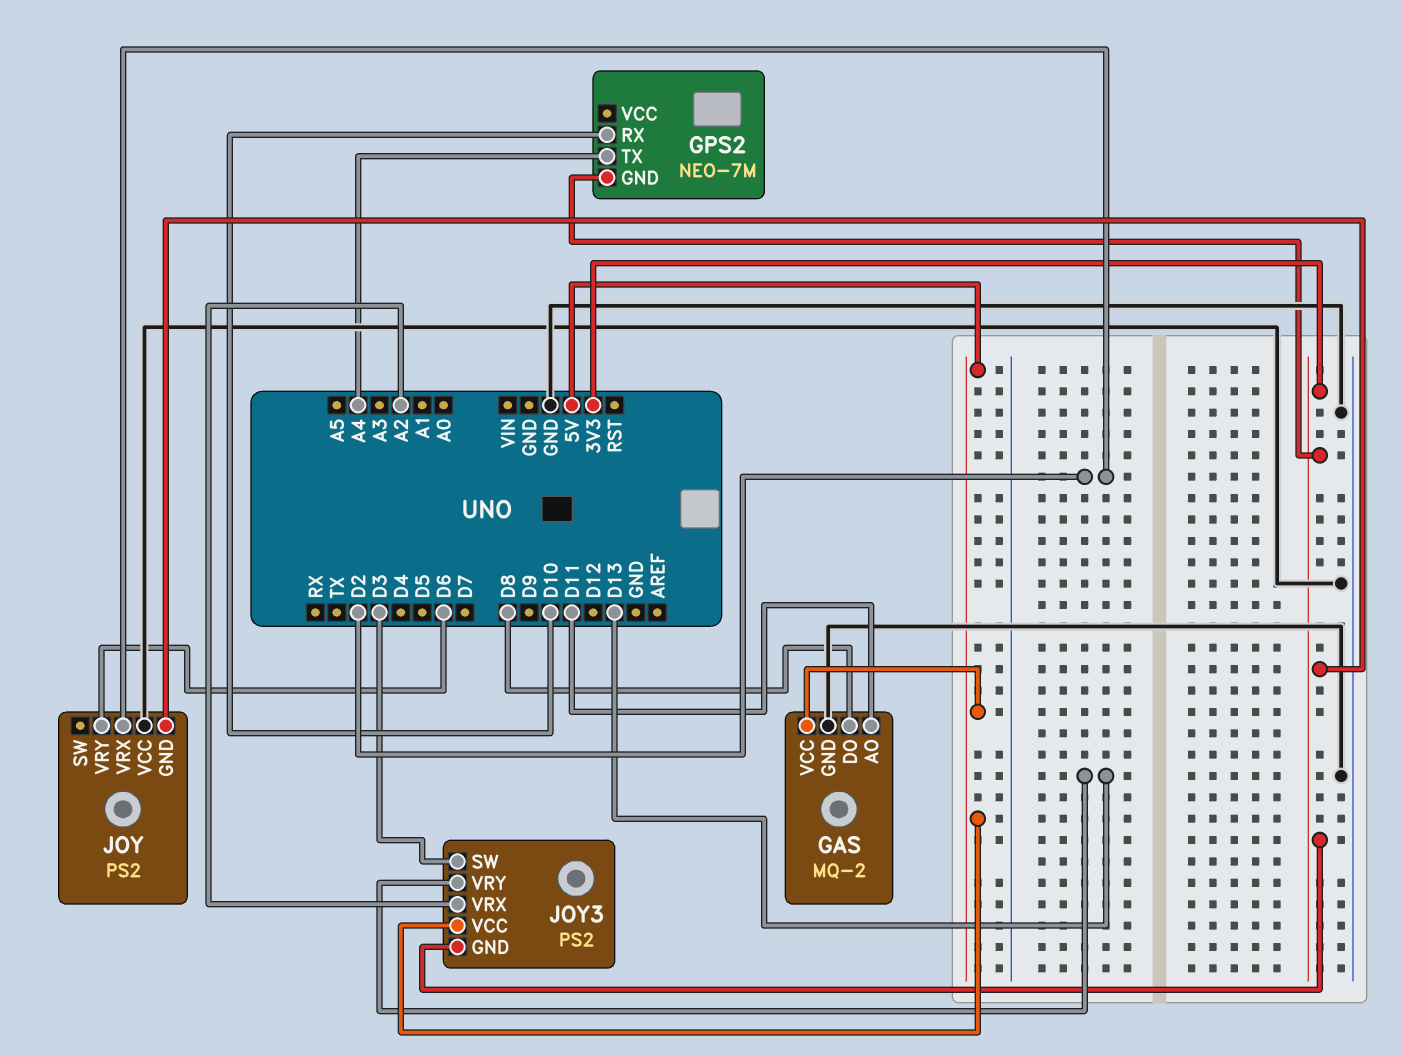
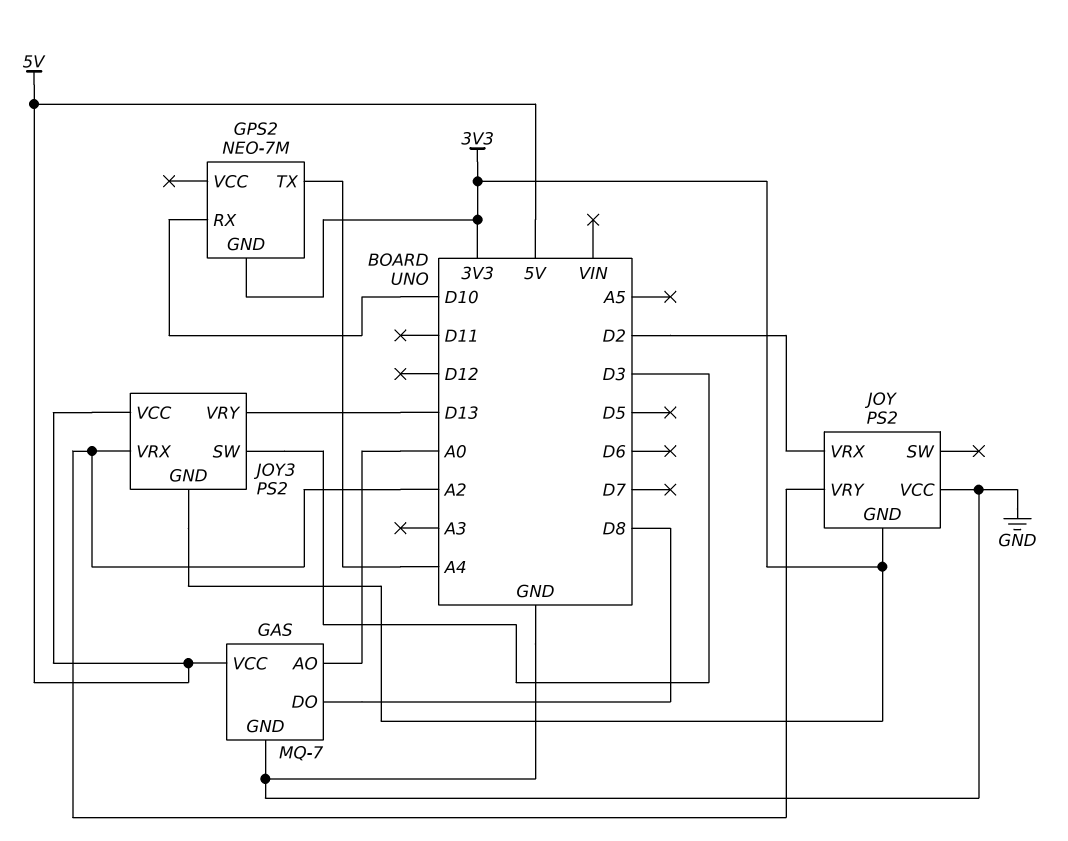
GAS: MQ-2 -> MQ-7
GAS pin AO: D11 -> A0
JOY pin VRY: D6 -> A2

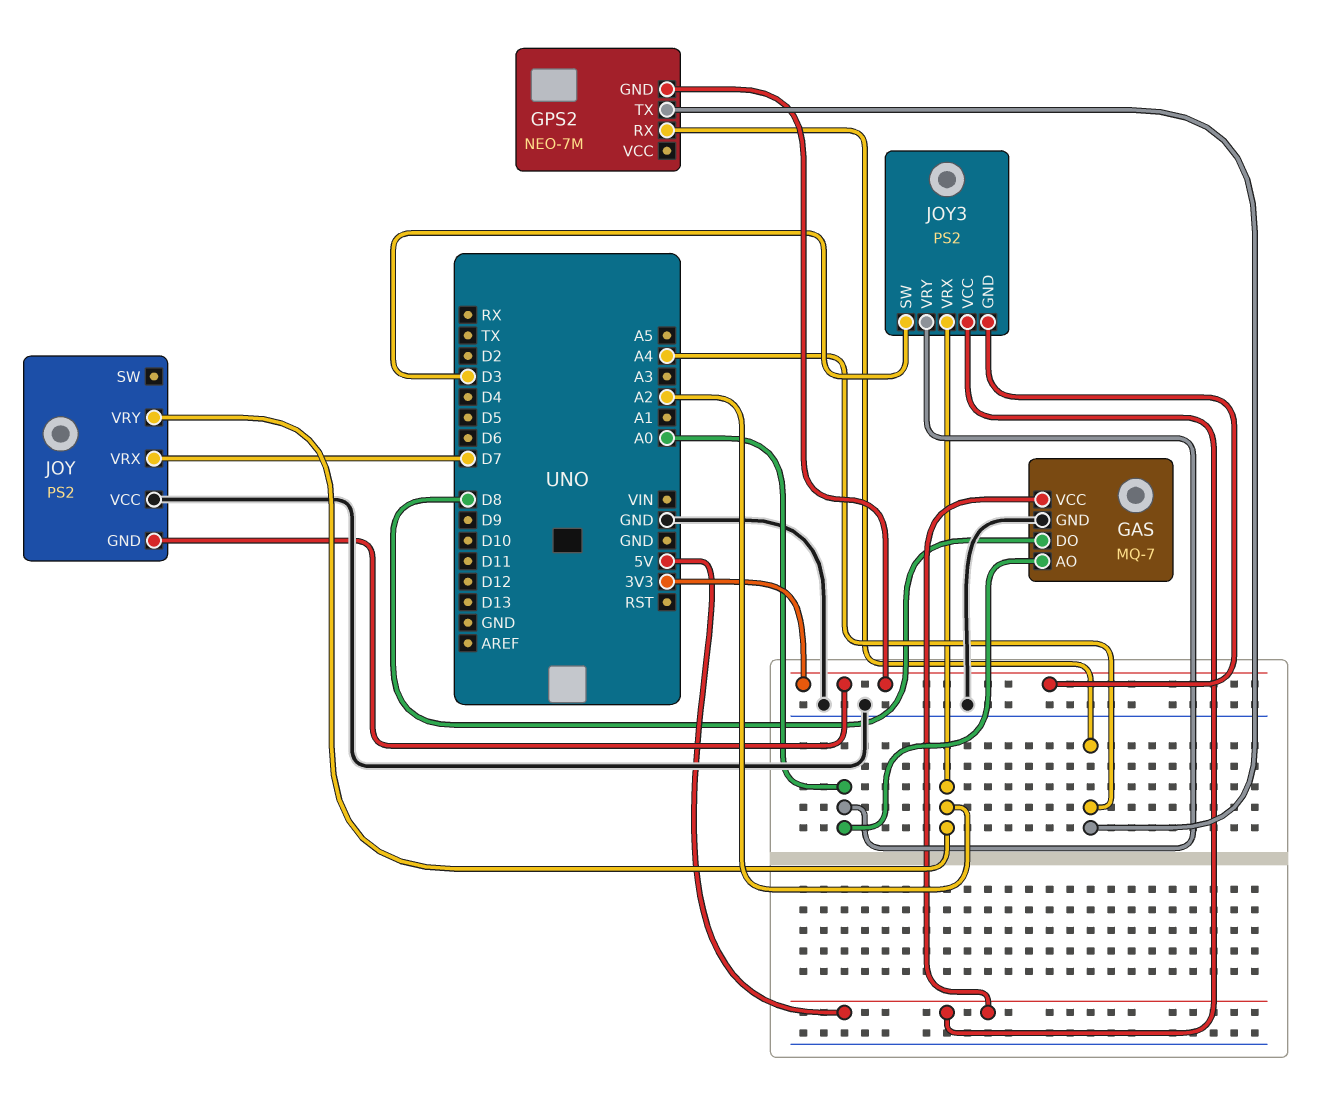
GPS2 pin RX: D10 -> A4
JOY pin VRX: D2 -> D7
JOY3 pin VRY: D13 -> A0

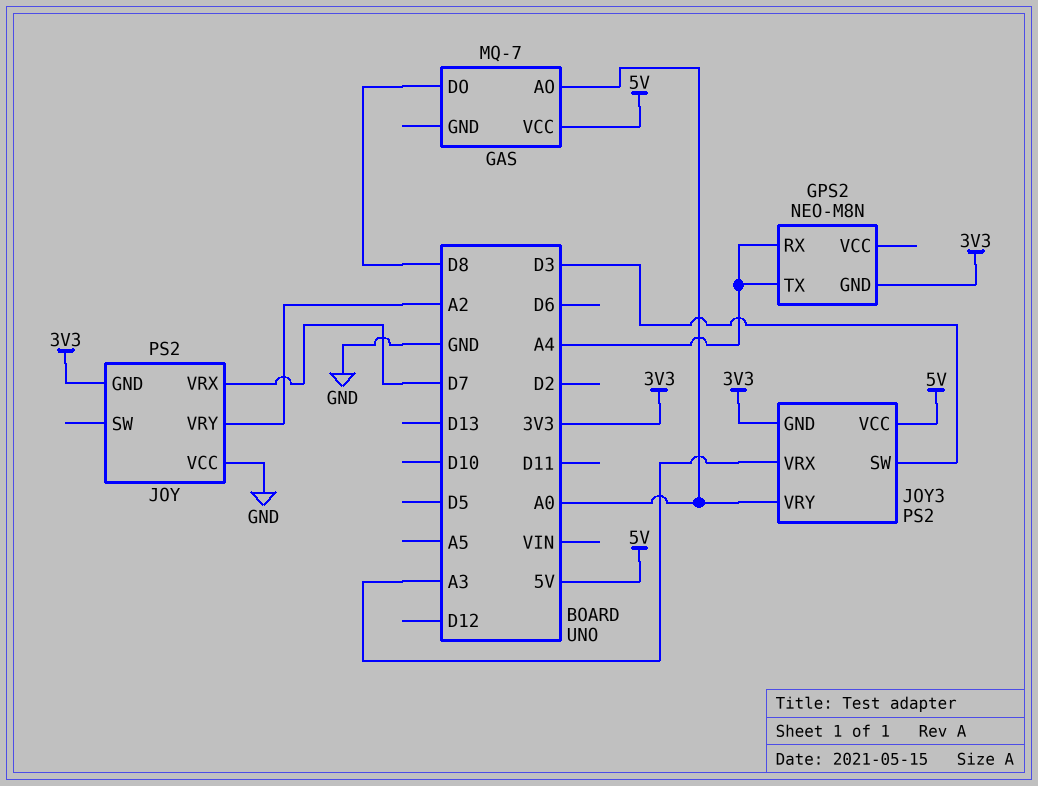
GAS pin GND: GND -> none
GPS2: NEO-7M -> NEO-M8N
JOY3 pin VRX: A2 -> A3

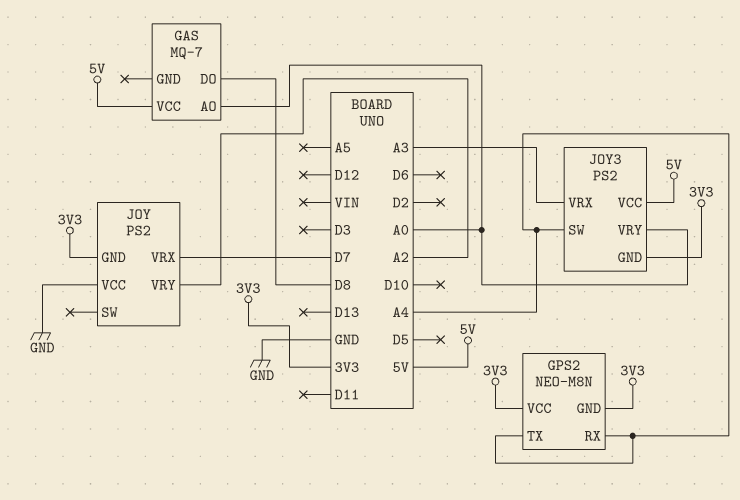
GPS2 pin VCC: none -> 3V3
JOY3 pin SW: D3 -> A4

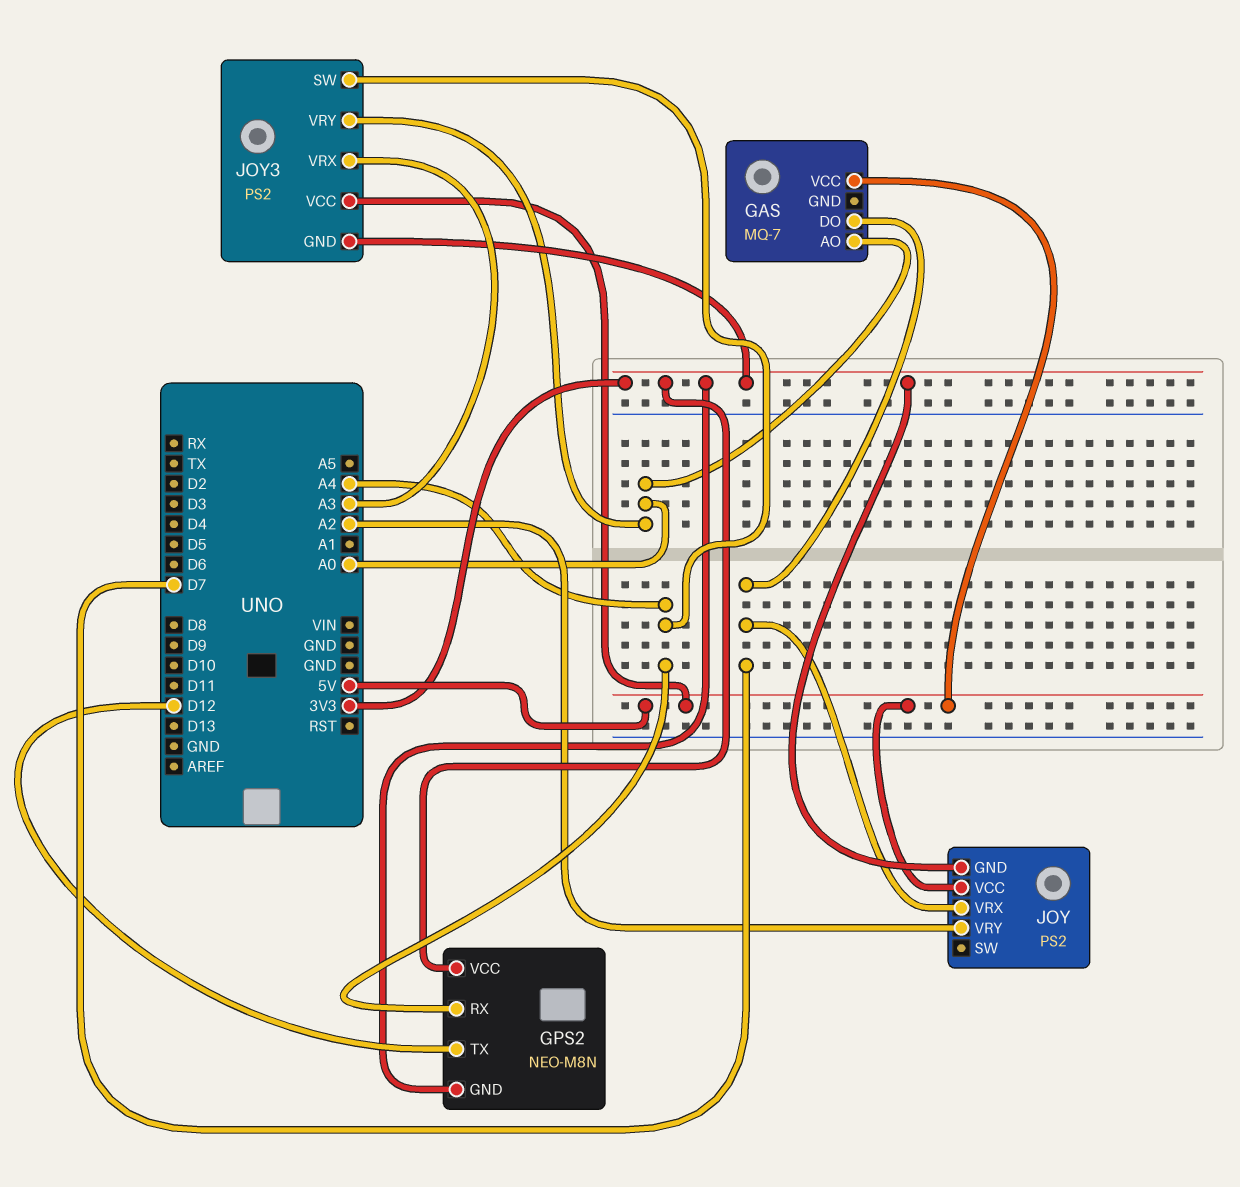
GAS pin DO: D8 -> D7
GPS2 pin TX: A4 -> D12
JOY pin VCC: GND -> 5V

